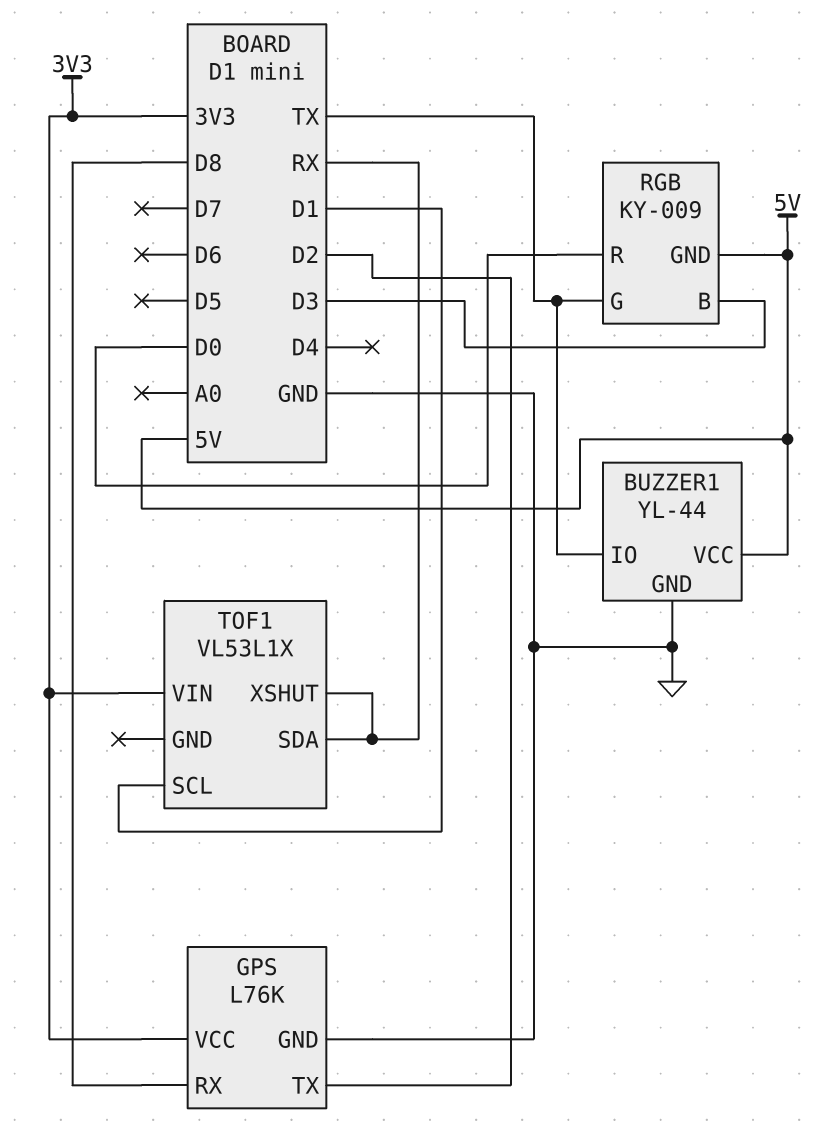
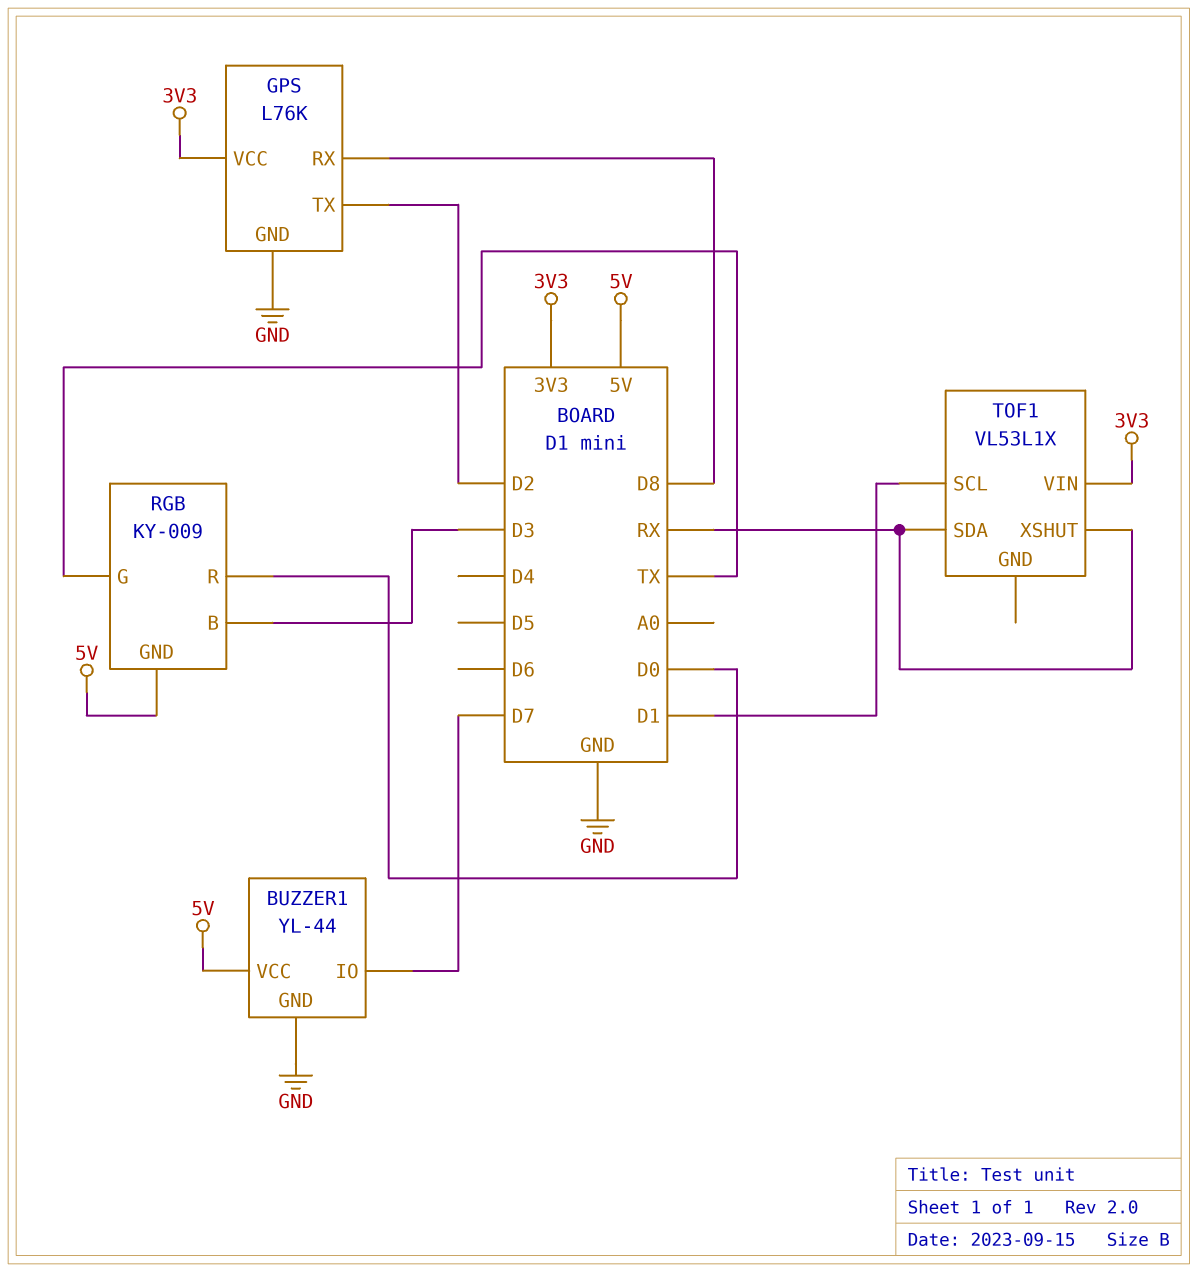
BUZZER1 pin IO: TX -> D7

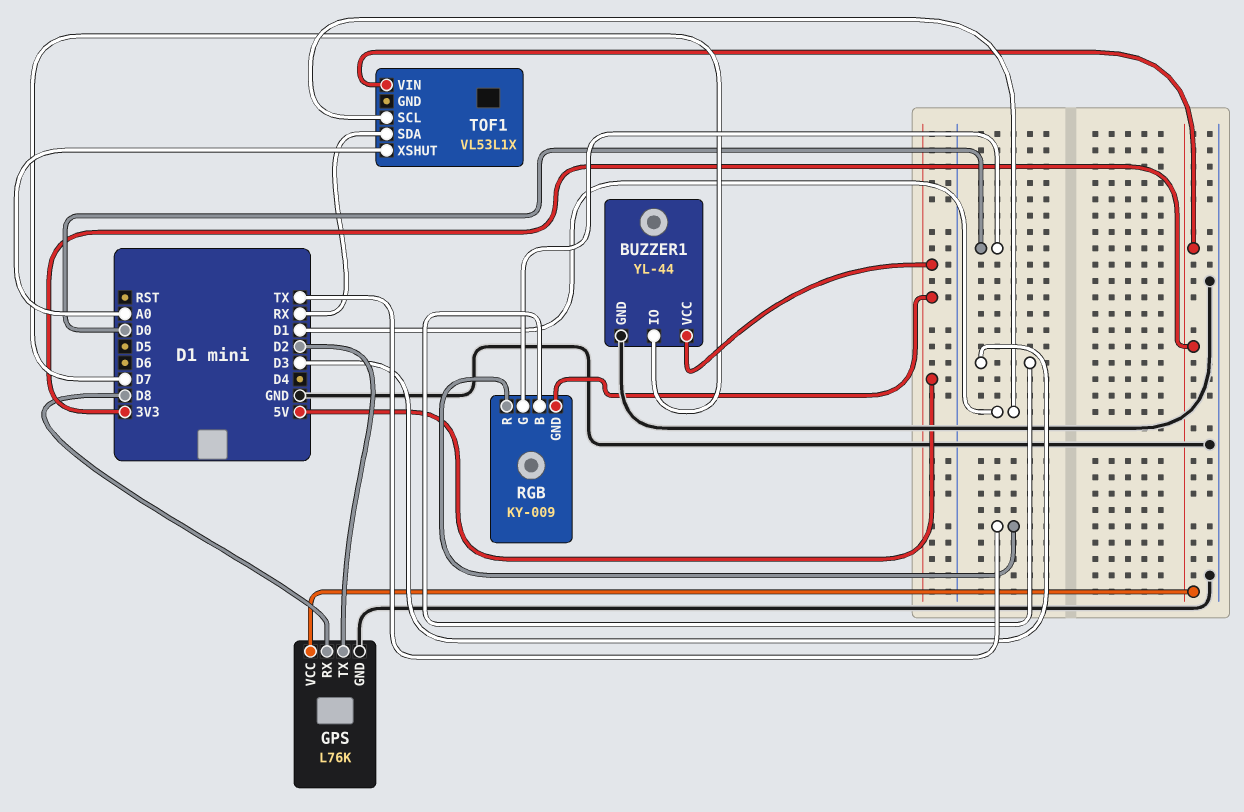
RGB pin G: TX -> D0
RGB pin R: D0 -> TX
TOF1 pin XSHUT: RX -> A0

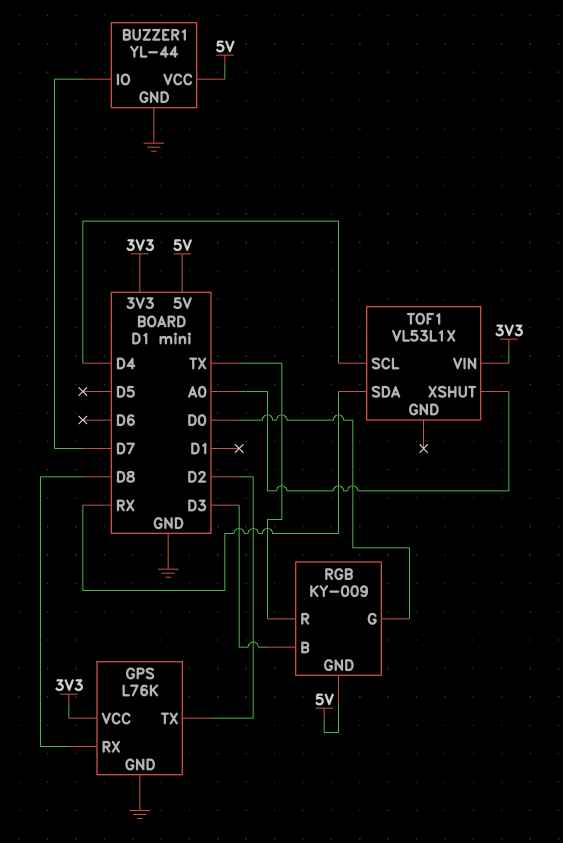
TOF1 pin SCL: D1 -> D4

